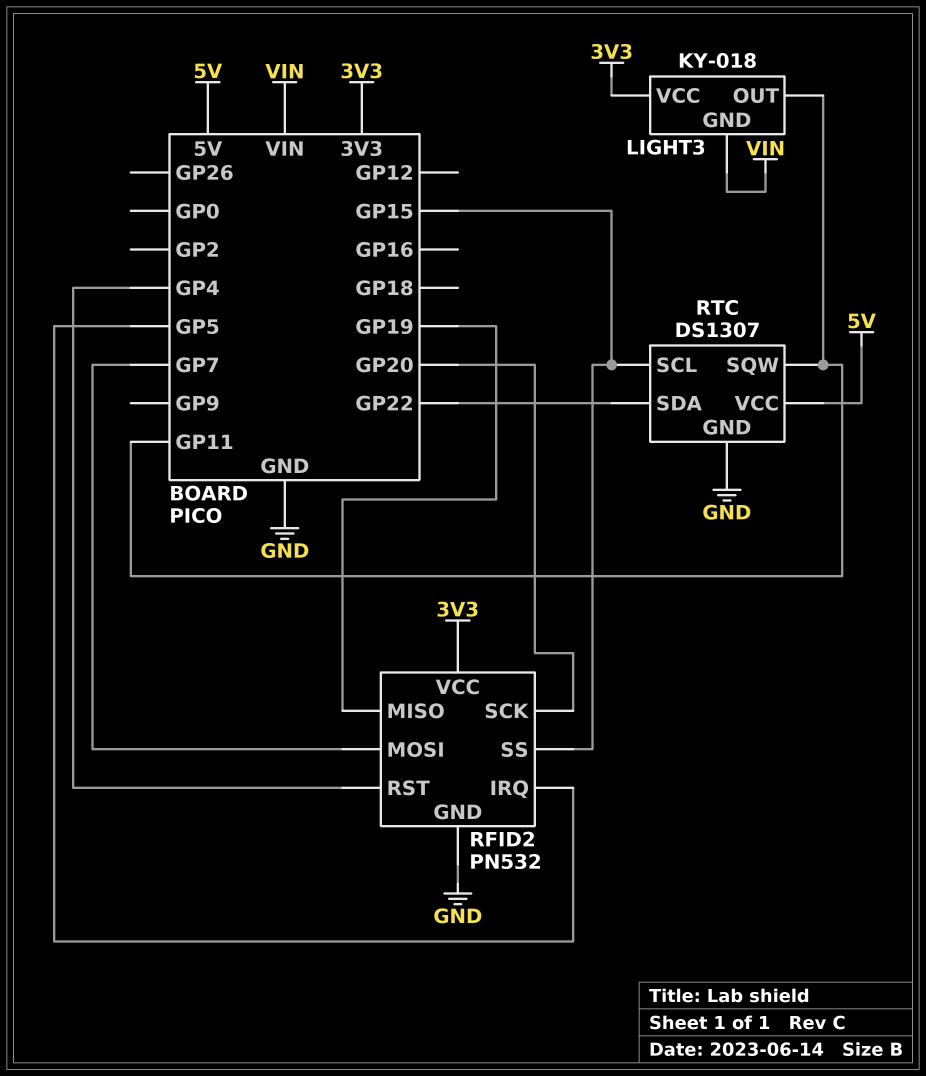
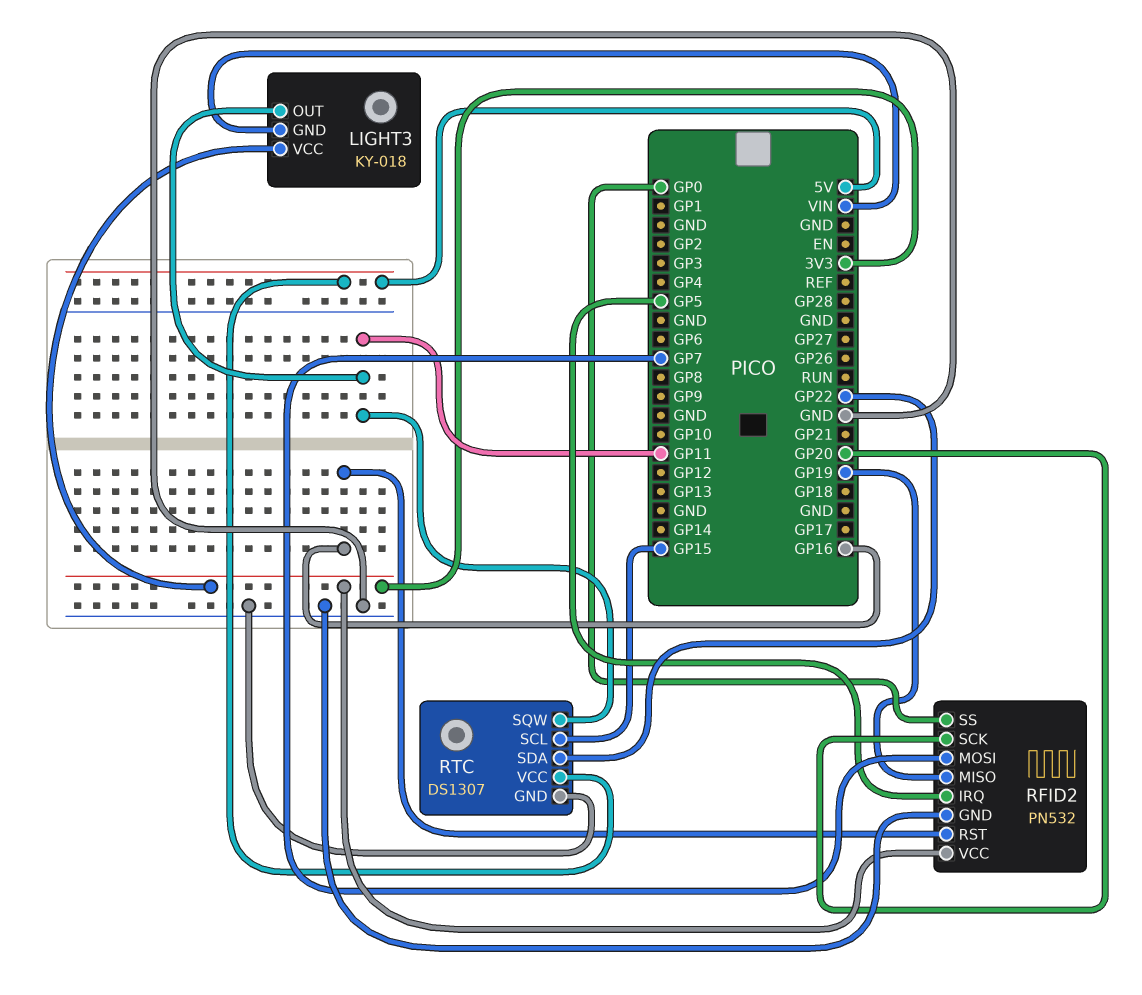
RFID2 pin RST: GP4 -> GP16
RFID2 pin SS: GP15 -> GP0

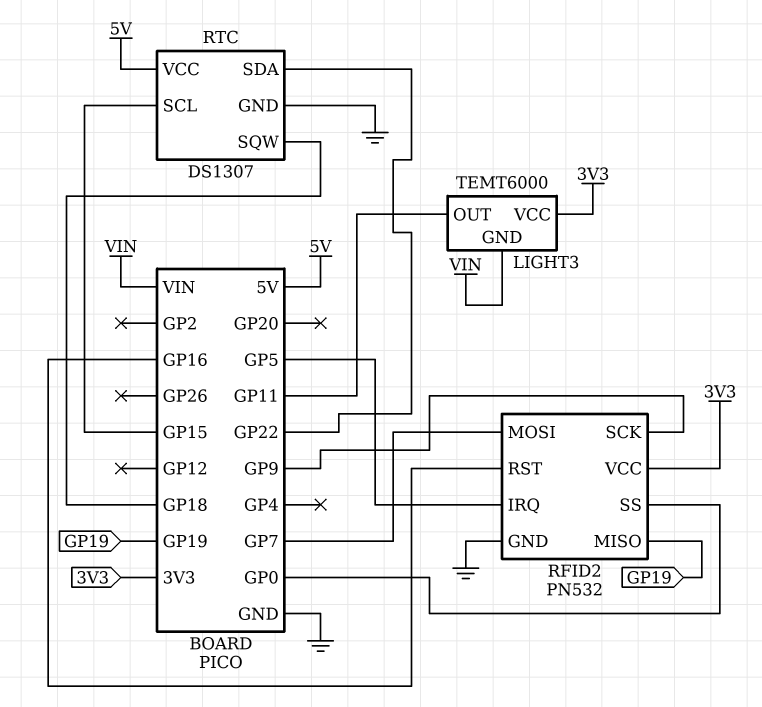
LIGHT3: KY-018 -> TEMT6000
RFID2 pin SCK: GP20 -> GP9
RTC pin SQW: GP11 -> GP18

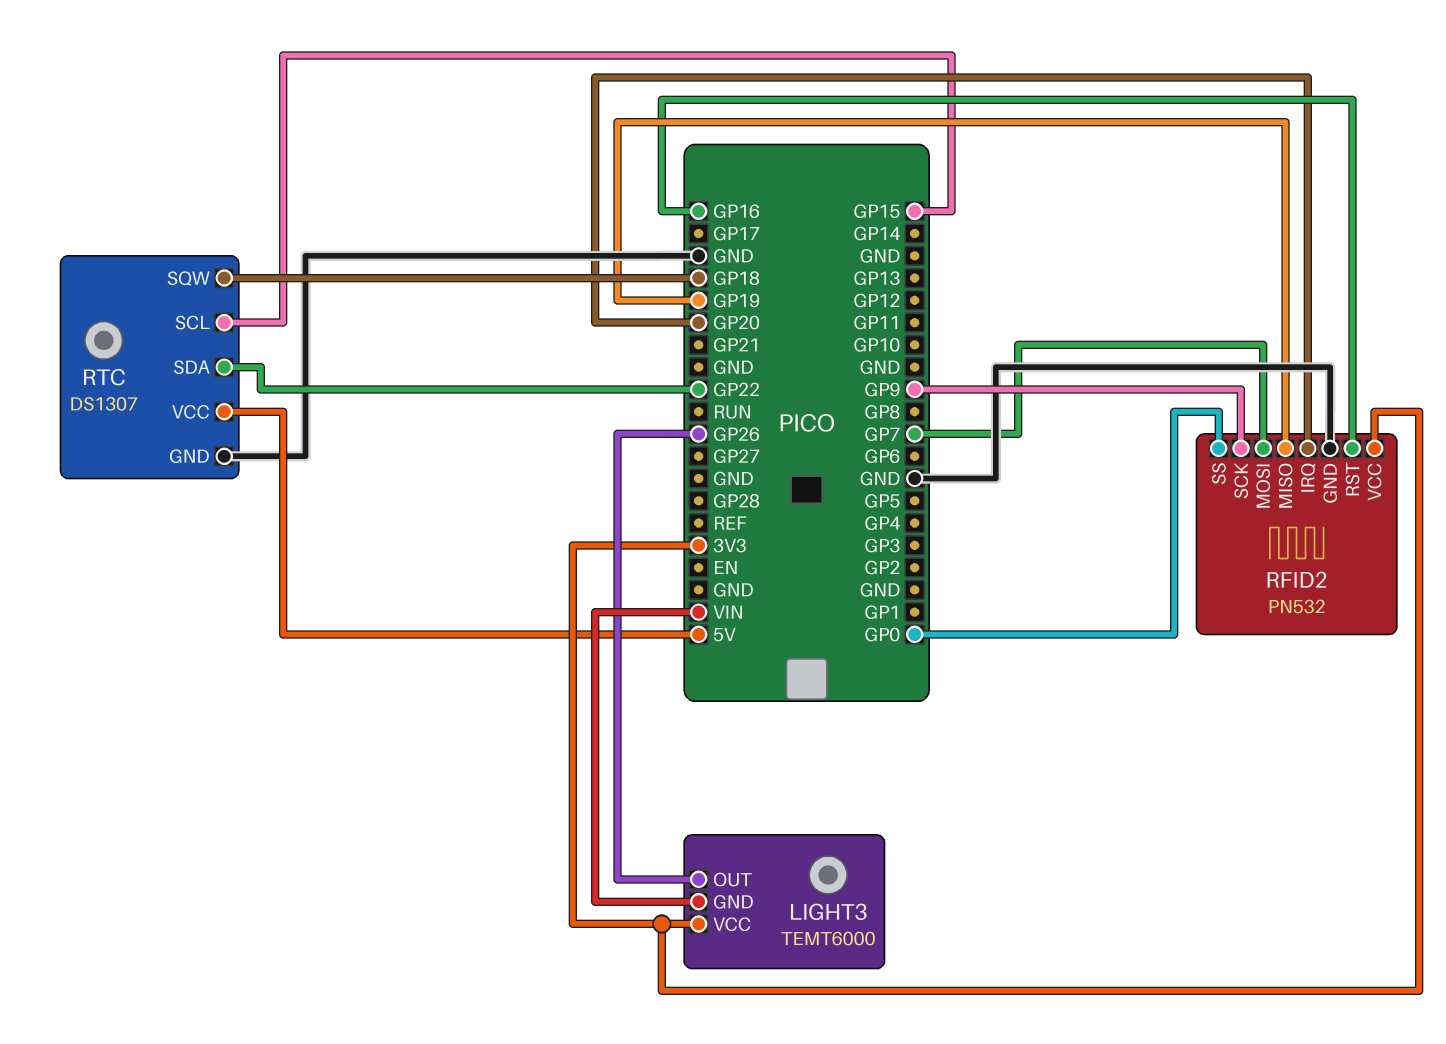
LIGHT3 pin OUT: GP11 -> GP26
RFID2 pin IRQ: GP5 -> GP20

